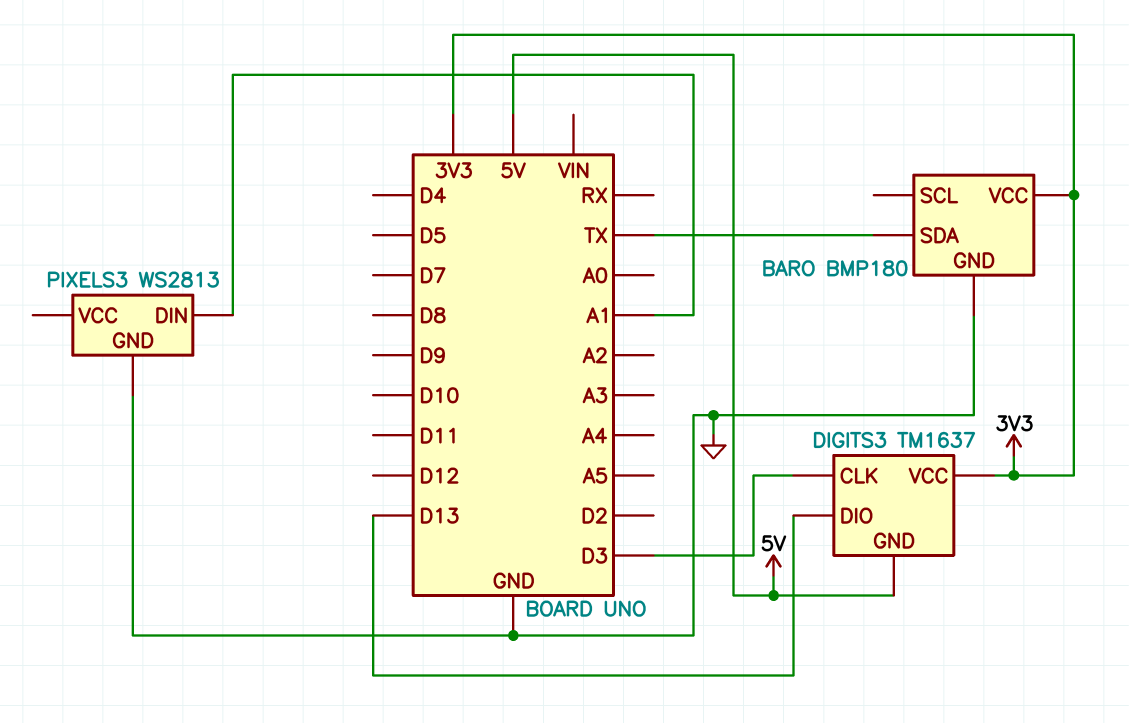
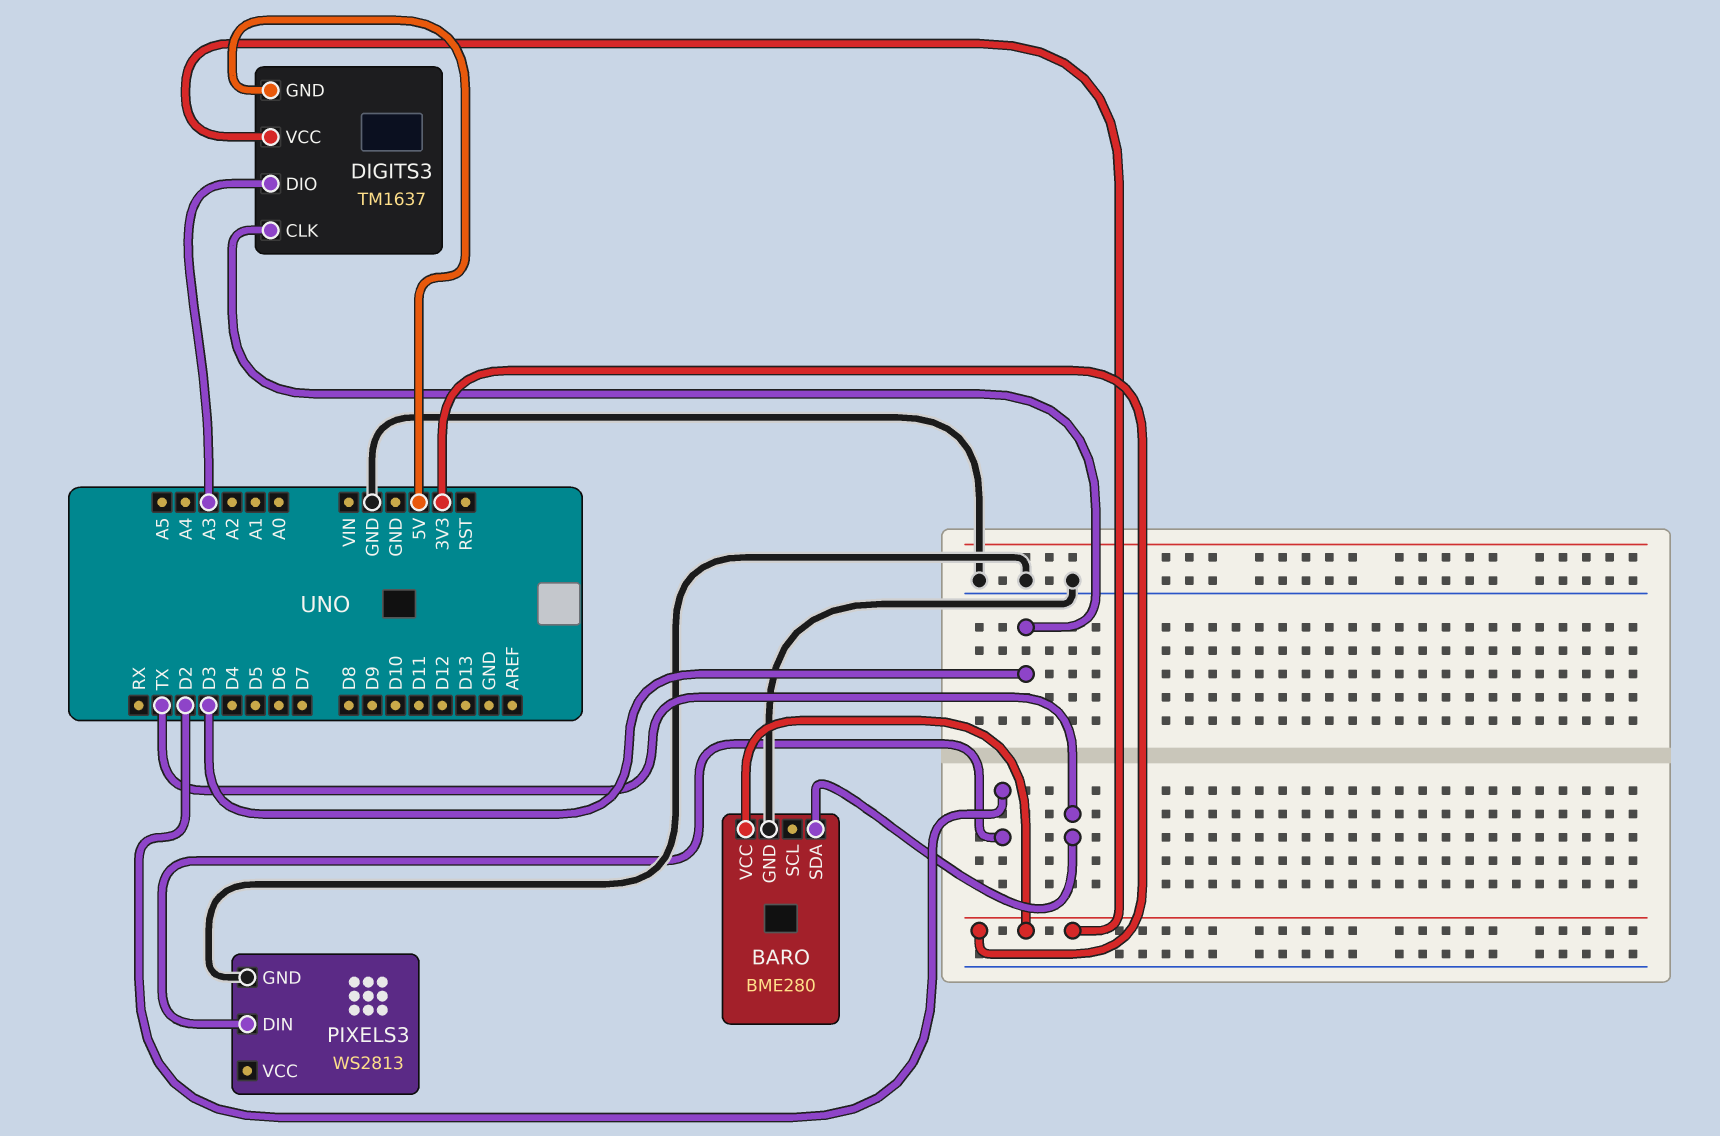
BARO: BMP180 -> BME280
DIGITS3 pin DIO: D13 -> A3
PIXELS3 pin DIN: A1 -> D2

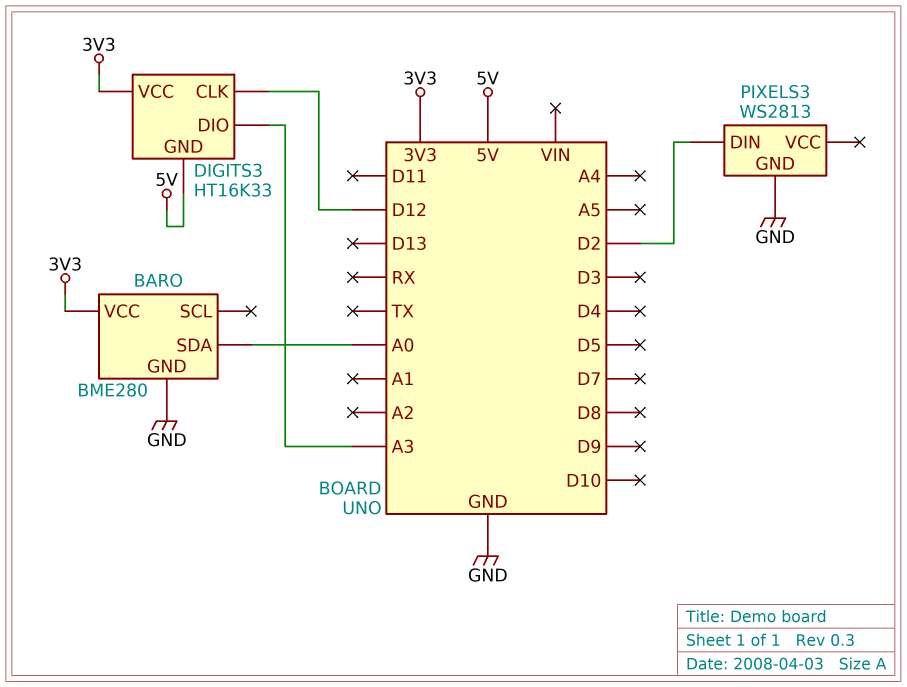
BARO pin SDA: TX -> A0
DIGITS3: TM1637 -> HT16K33
DIGITS3 pin CLK: D3 -> D12

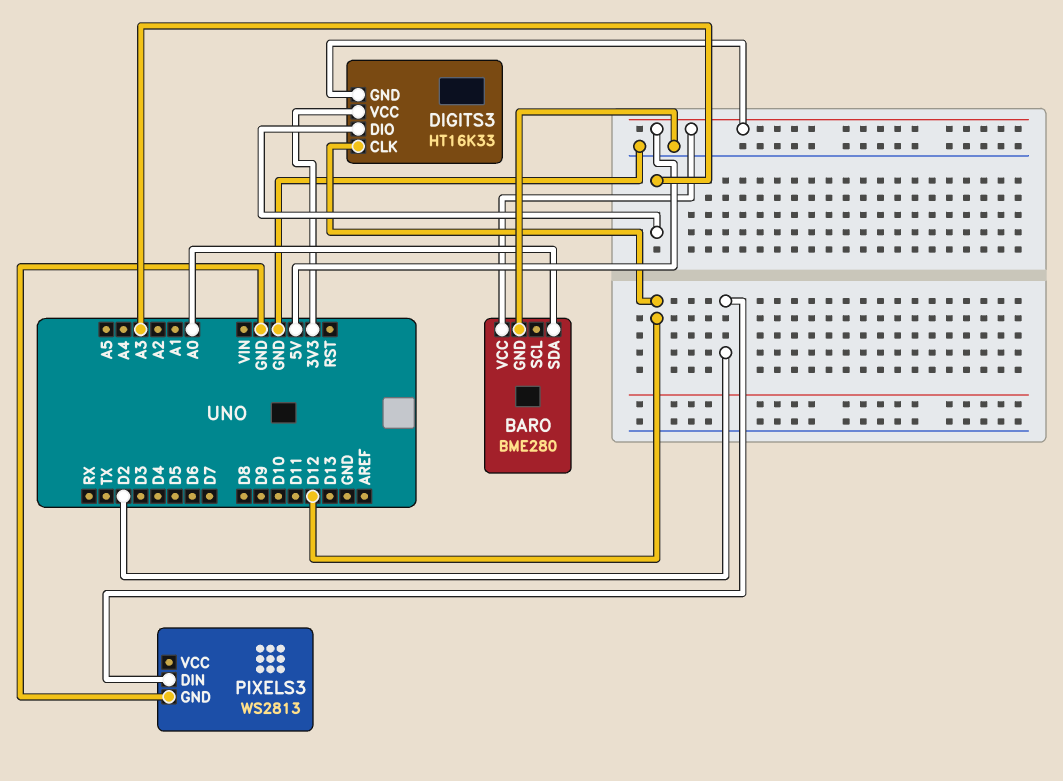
BARO pin VCC: 3V3 -> 5V

